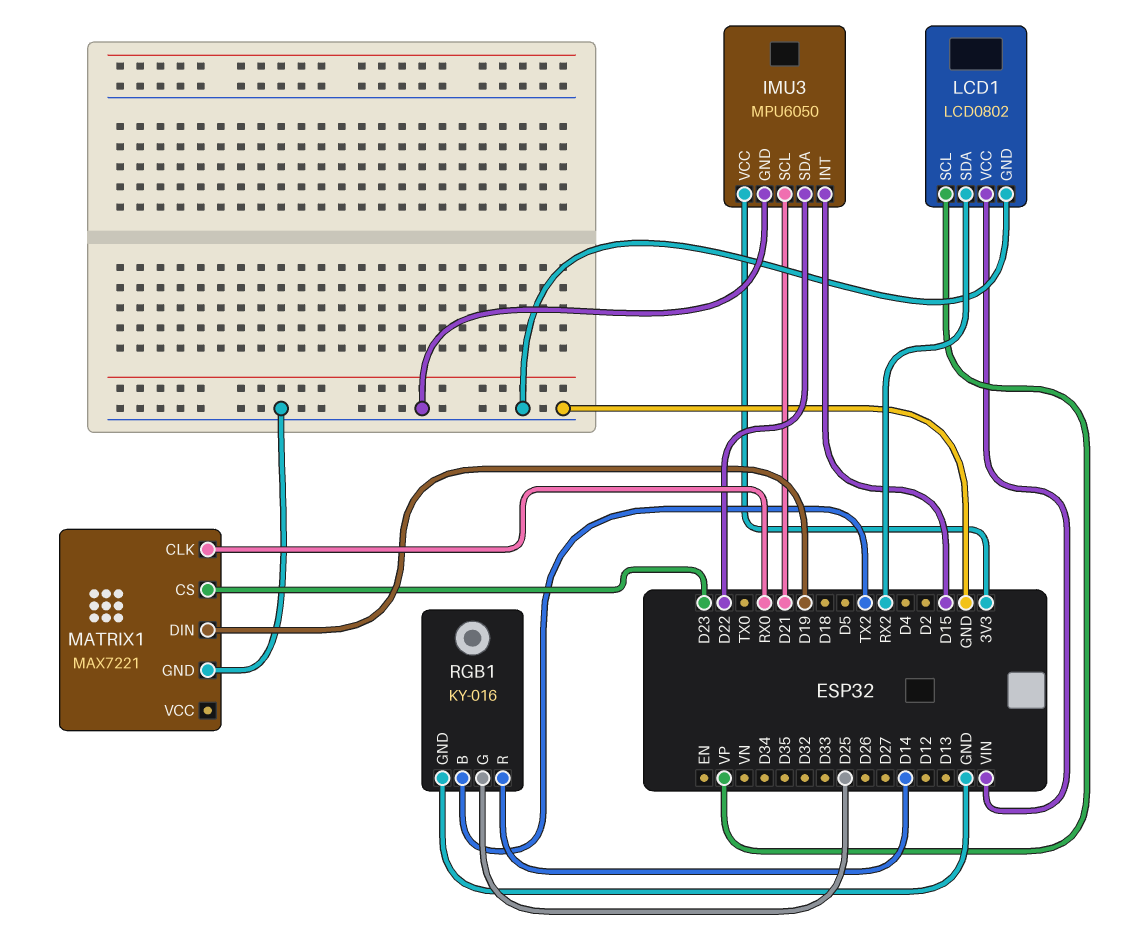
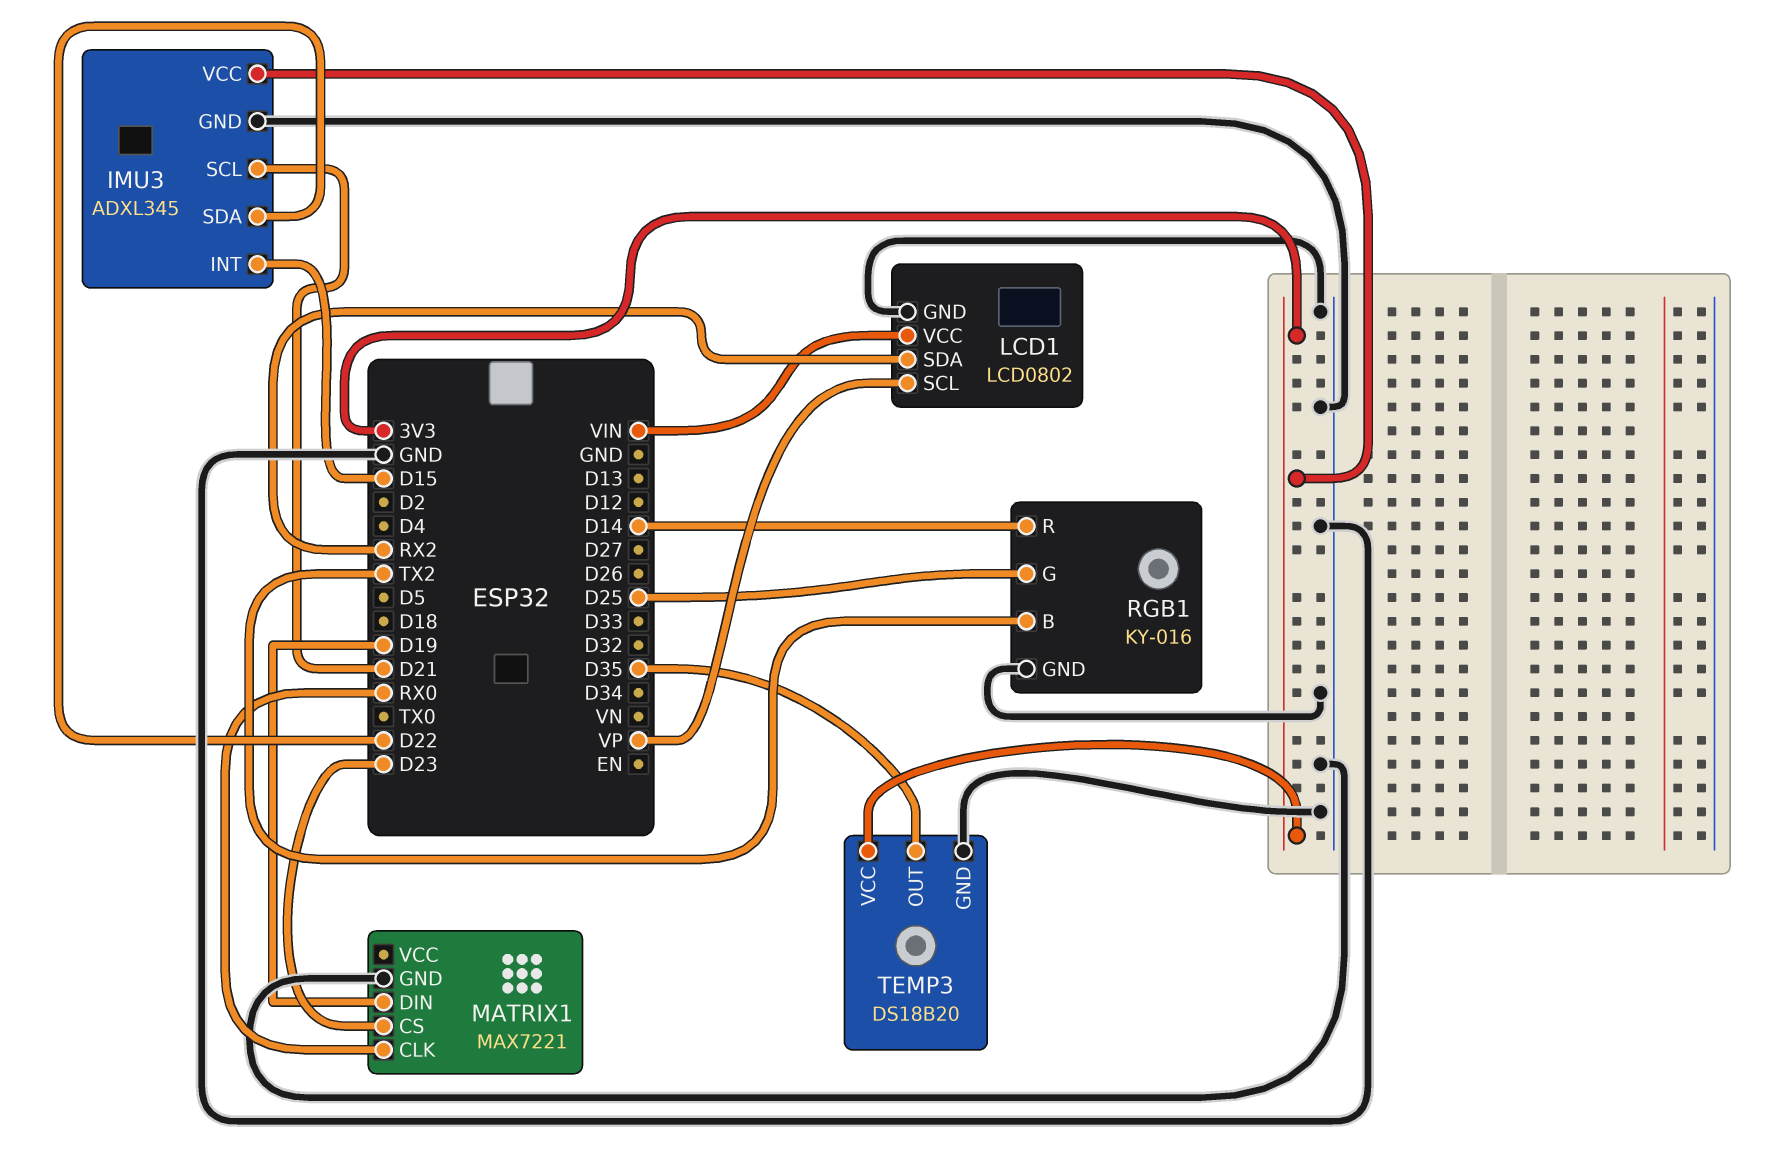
IMU3: MPU6050 -> ADXL345
TEMP3: none -> DS18B20
TEMP3 pin GND: none -> GND
TEMP3 pin OUT: none -> D35
TEMP3 pin VCC: none -> 3V3

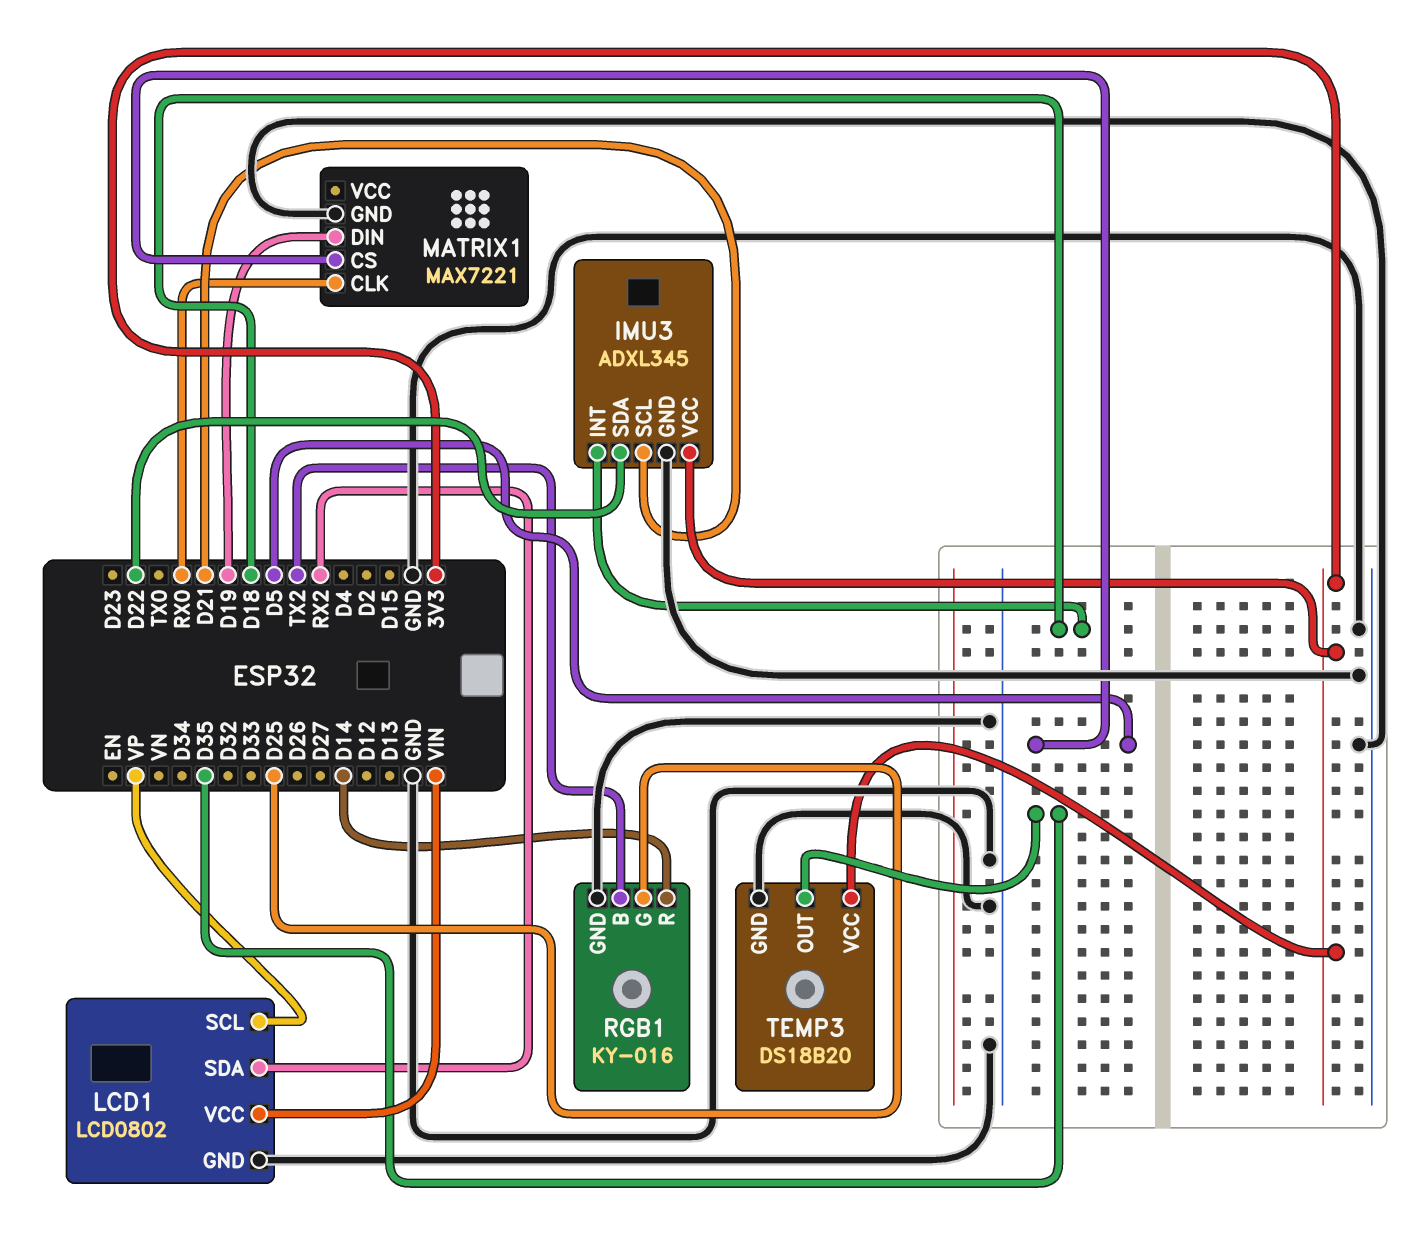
IMU3 pin INT: D15 -> D18
MATRIX1 pin CS: D23 -> D5

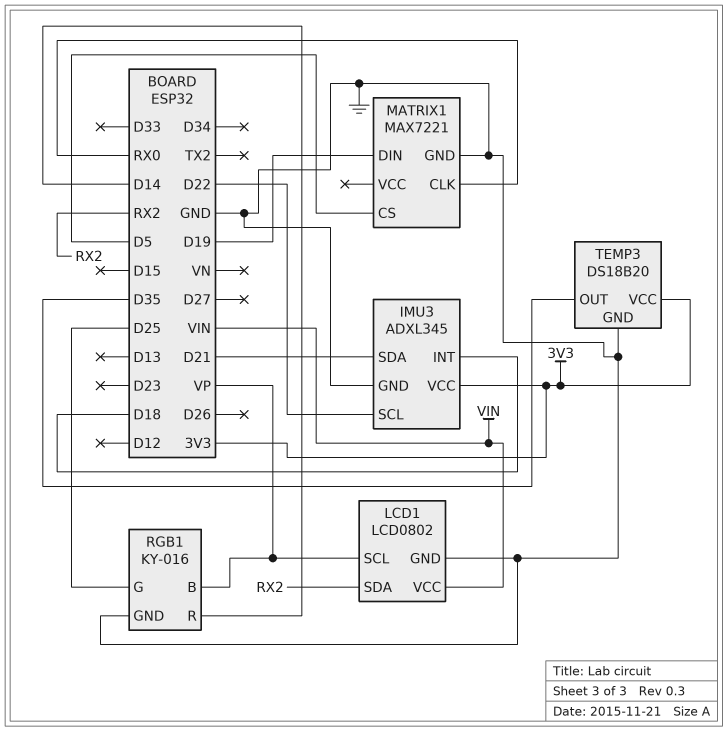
IMU3 pin SCL: D21 -> D22
IMU3 pin SDA: D22 -> D21
RGB1 pin B: TX2 -> VP

